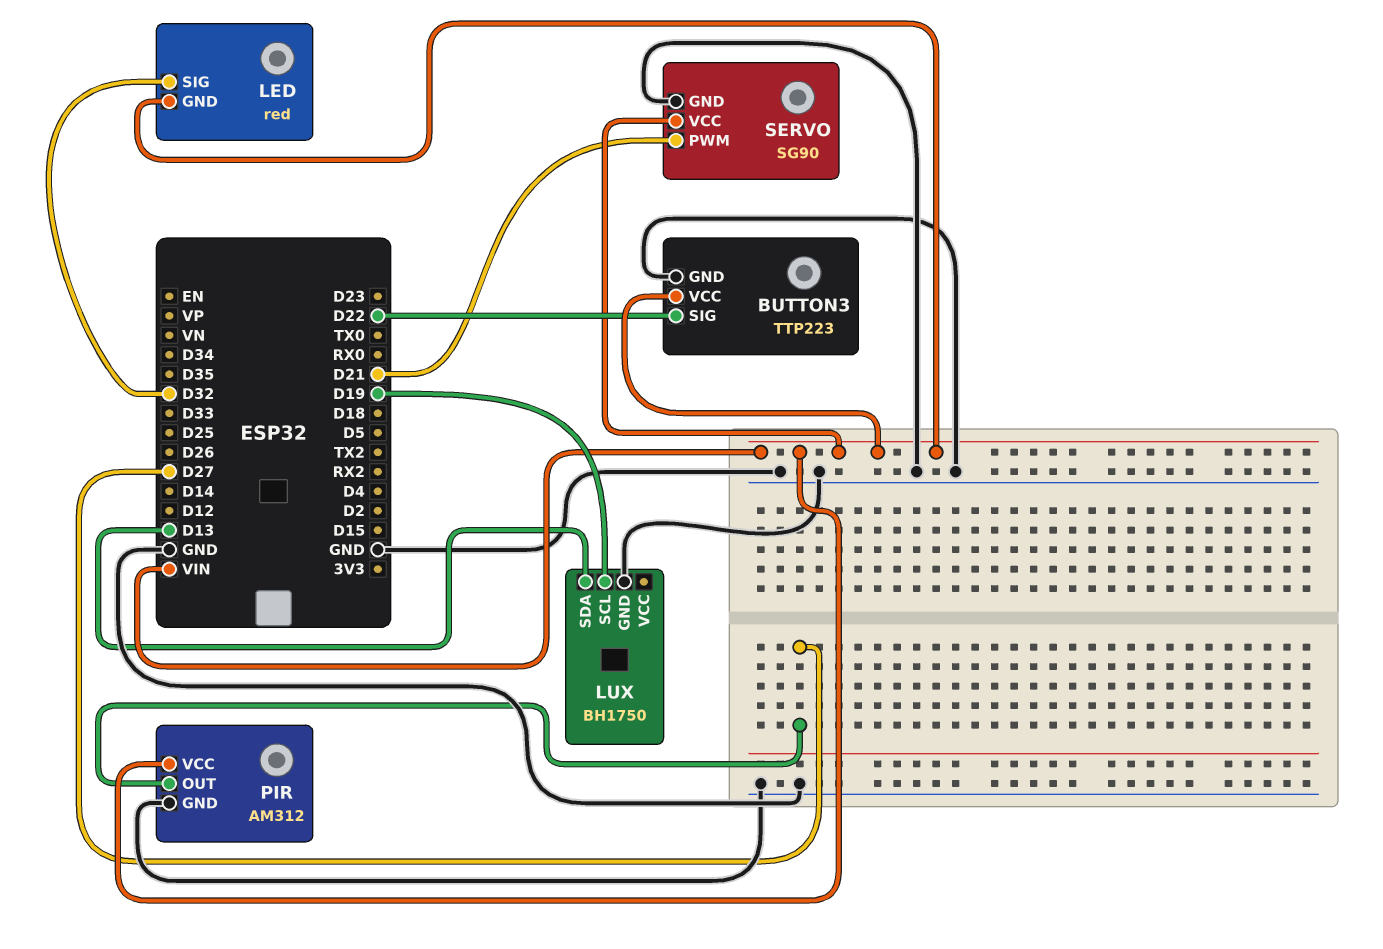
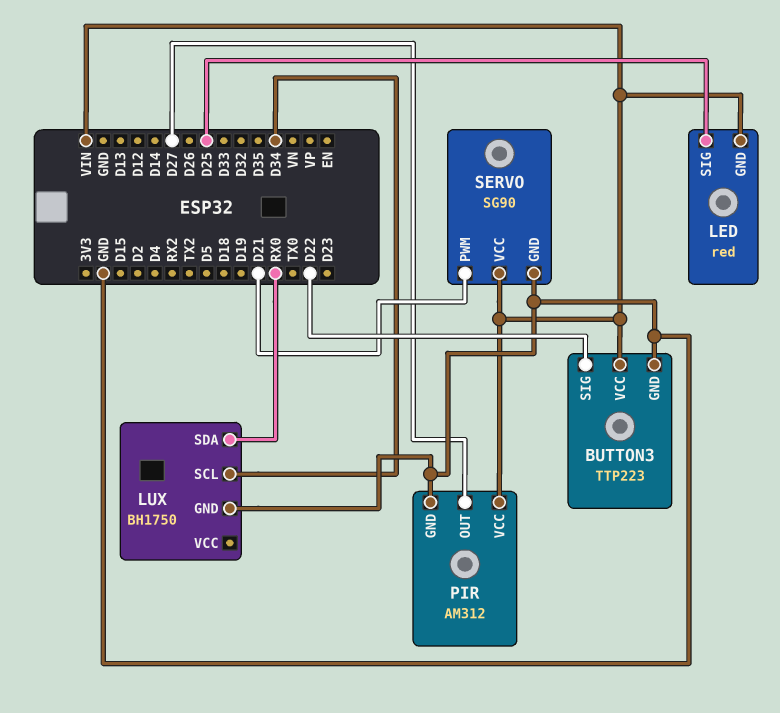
LED pin SIG: D32 -> D25
LUX pin SCL: D19 -> D34
LUX pin SDA: D13 -> RX0

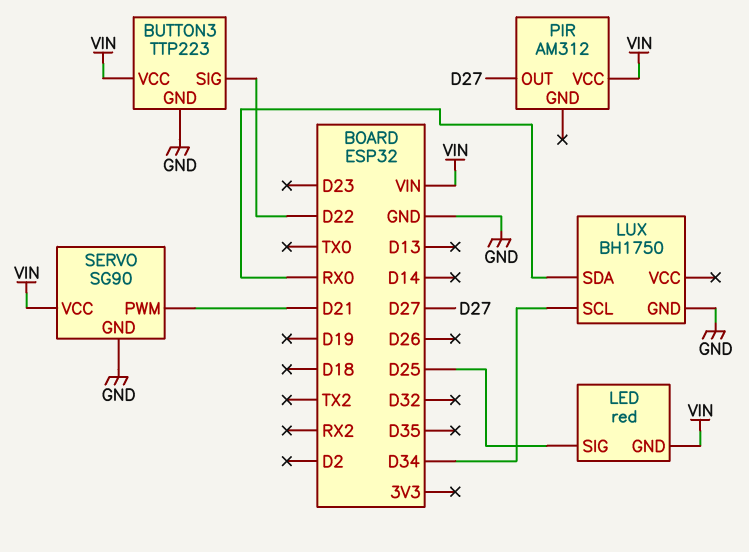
PIR pin GND: GND -> none

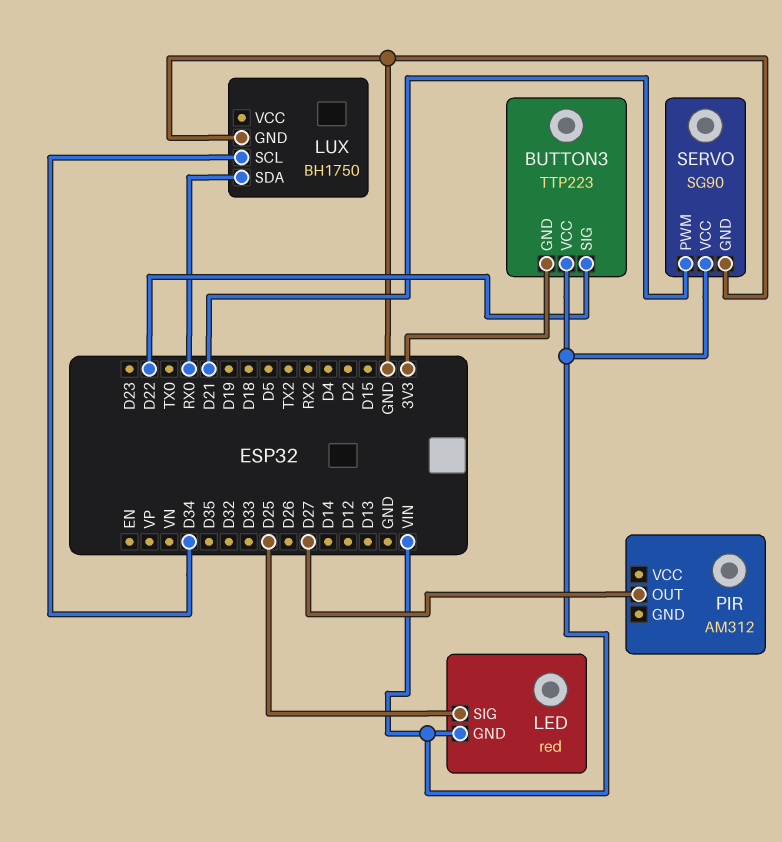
BUTTON3 pin GND: GND -> 3V3
PIR pin VCC: VIN -> none

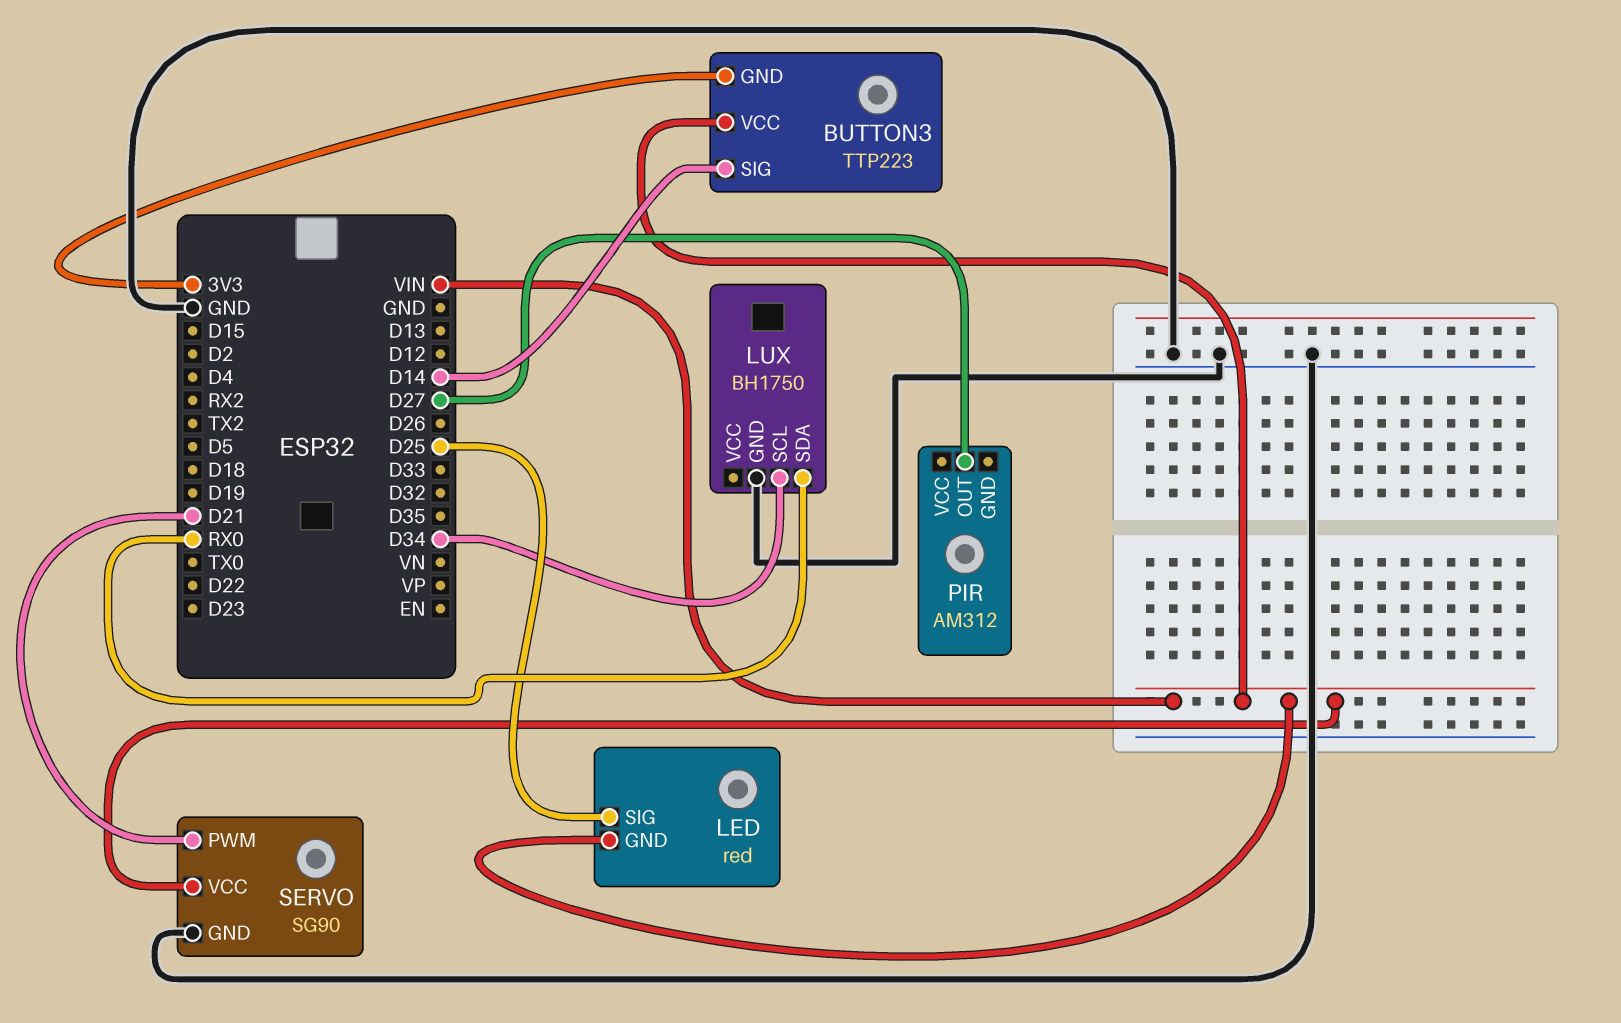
BUTTON3 pin SIG: D22 -> D14

